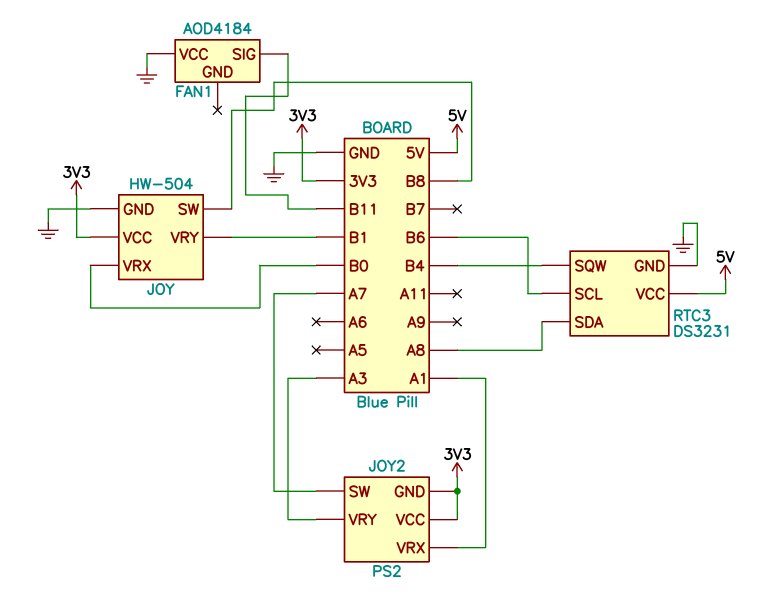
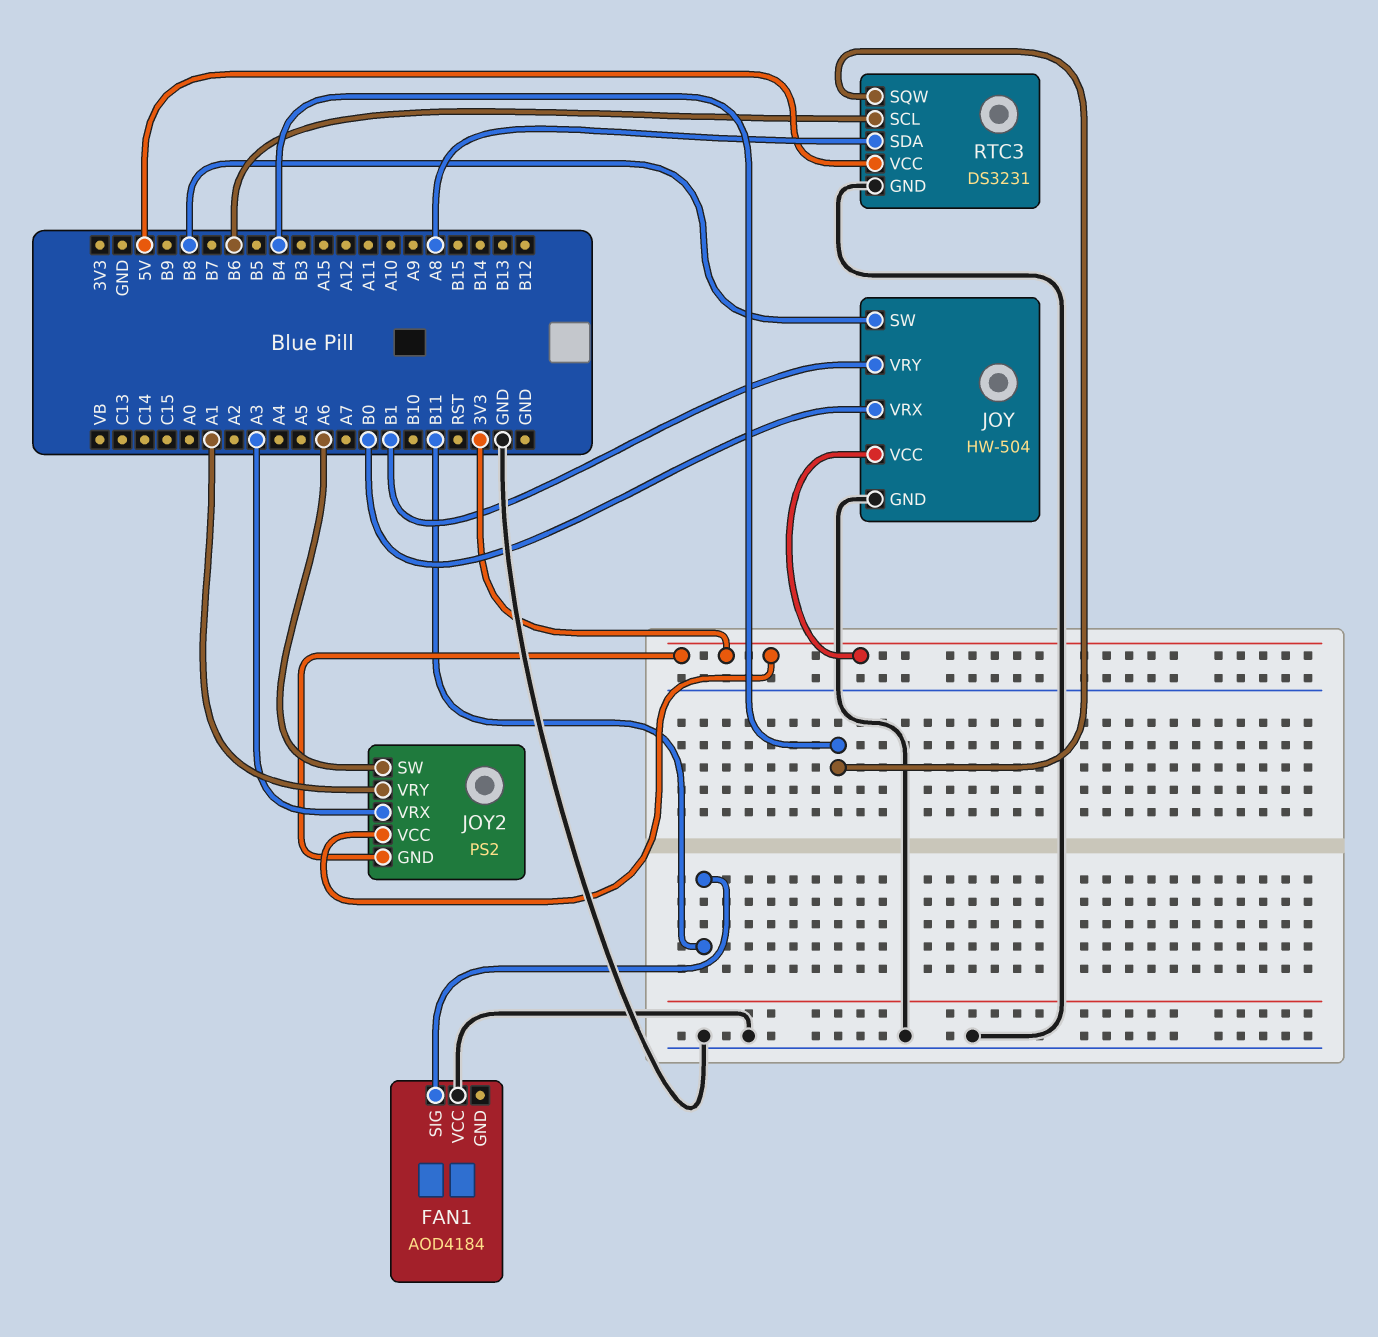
JOY2 pin SW: A7 -> A6
JOY2 pin VRX: A1 -> A3
JOY2 pin VRY: A3 -> A1

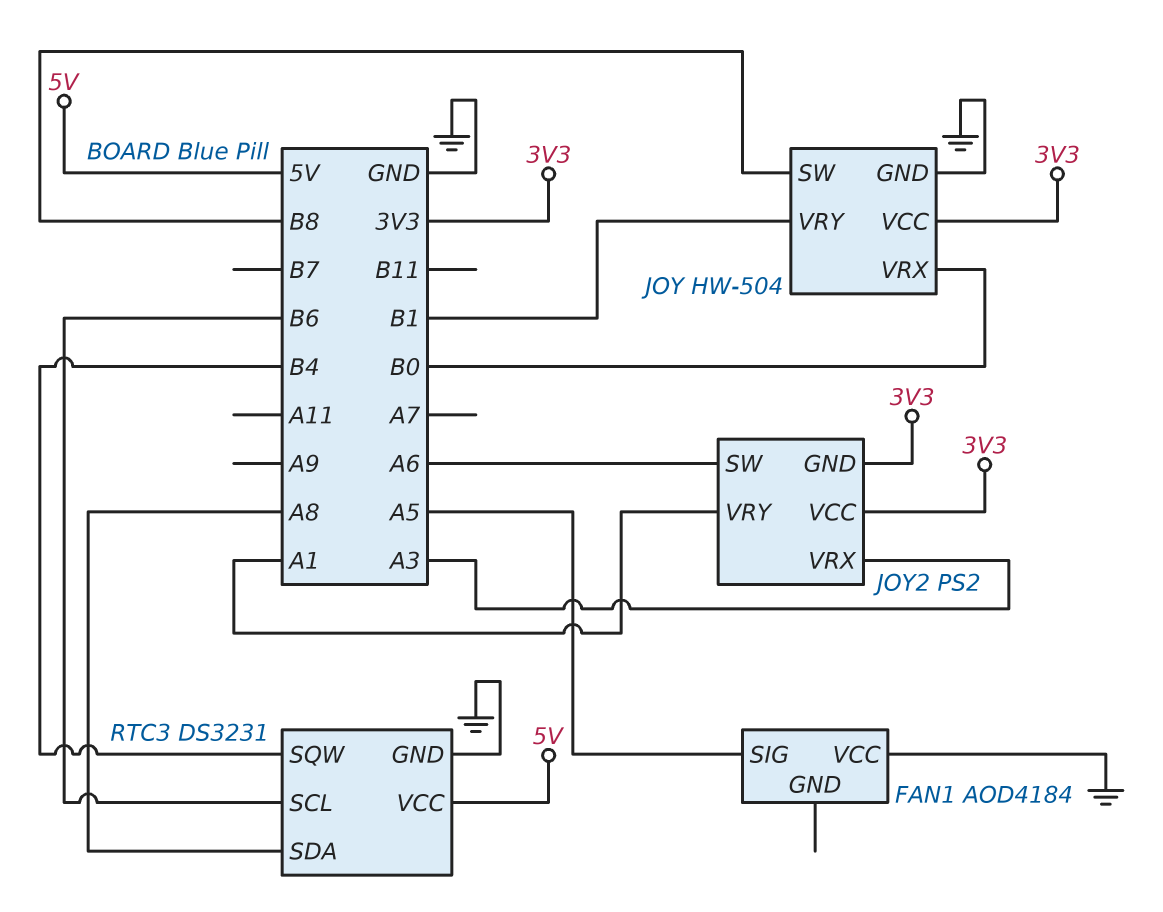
FAN1 pin SIG: B11 -> A5

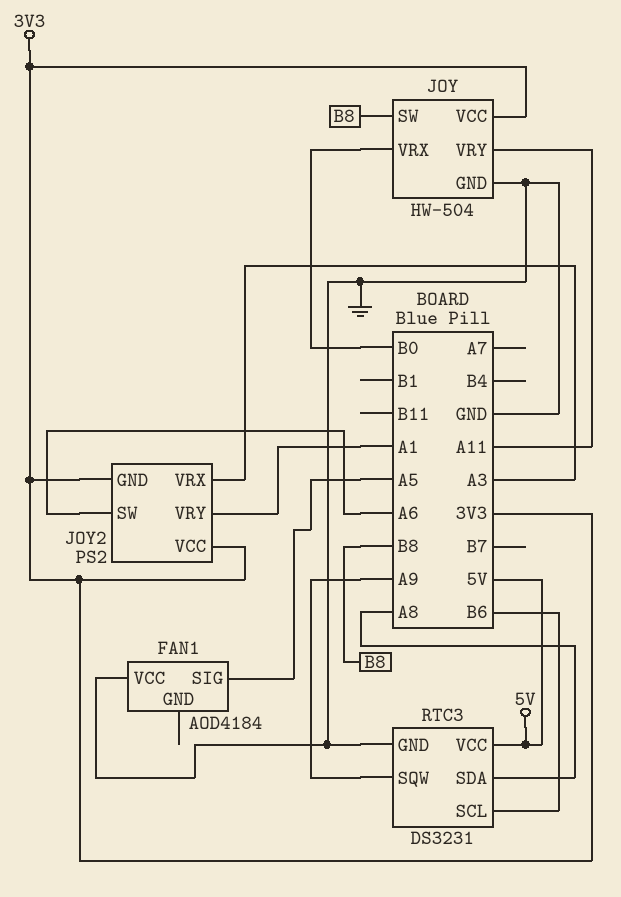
JOY pin VRY: B1 -> A11
RTC3 pin SQW: B4 -> A9

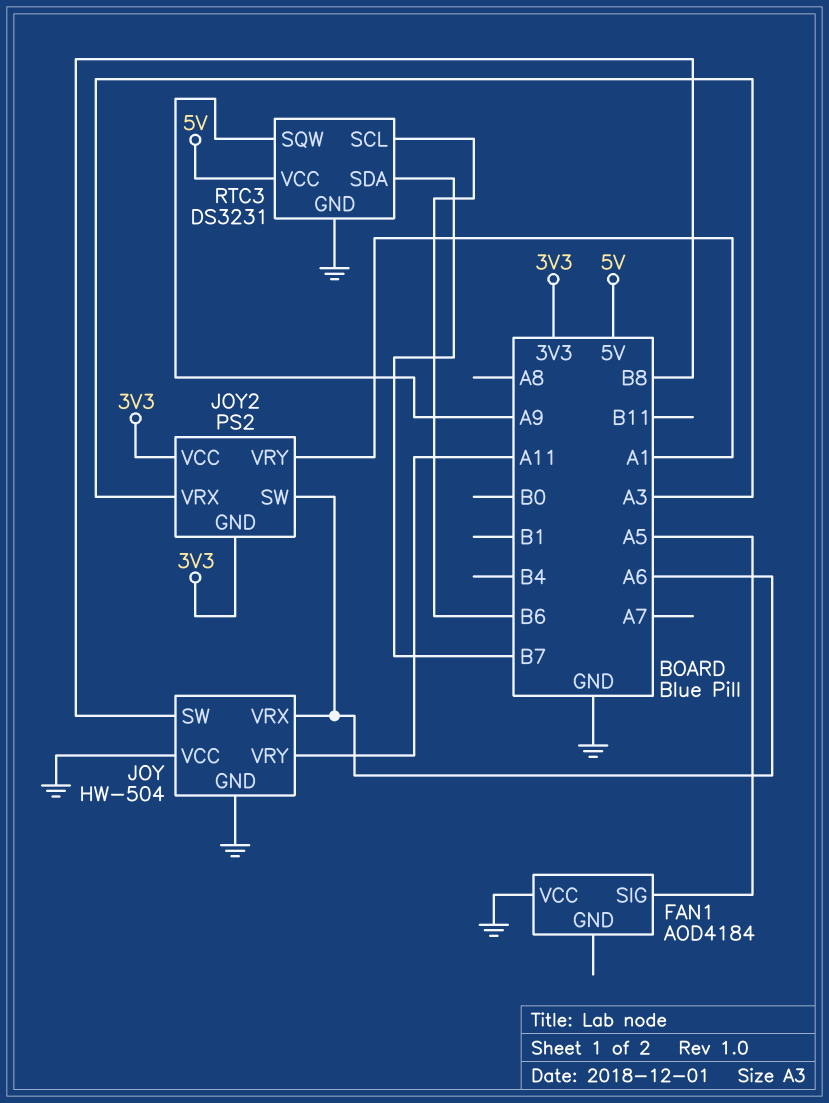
JOY pin VCC: 3V3 -> GND
JOY pin VRX: B0 -> A6
RTC3 pin SDA: A8 -> B7

